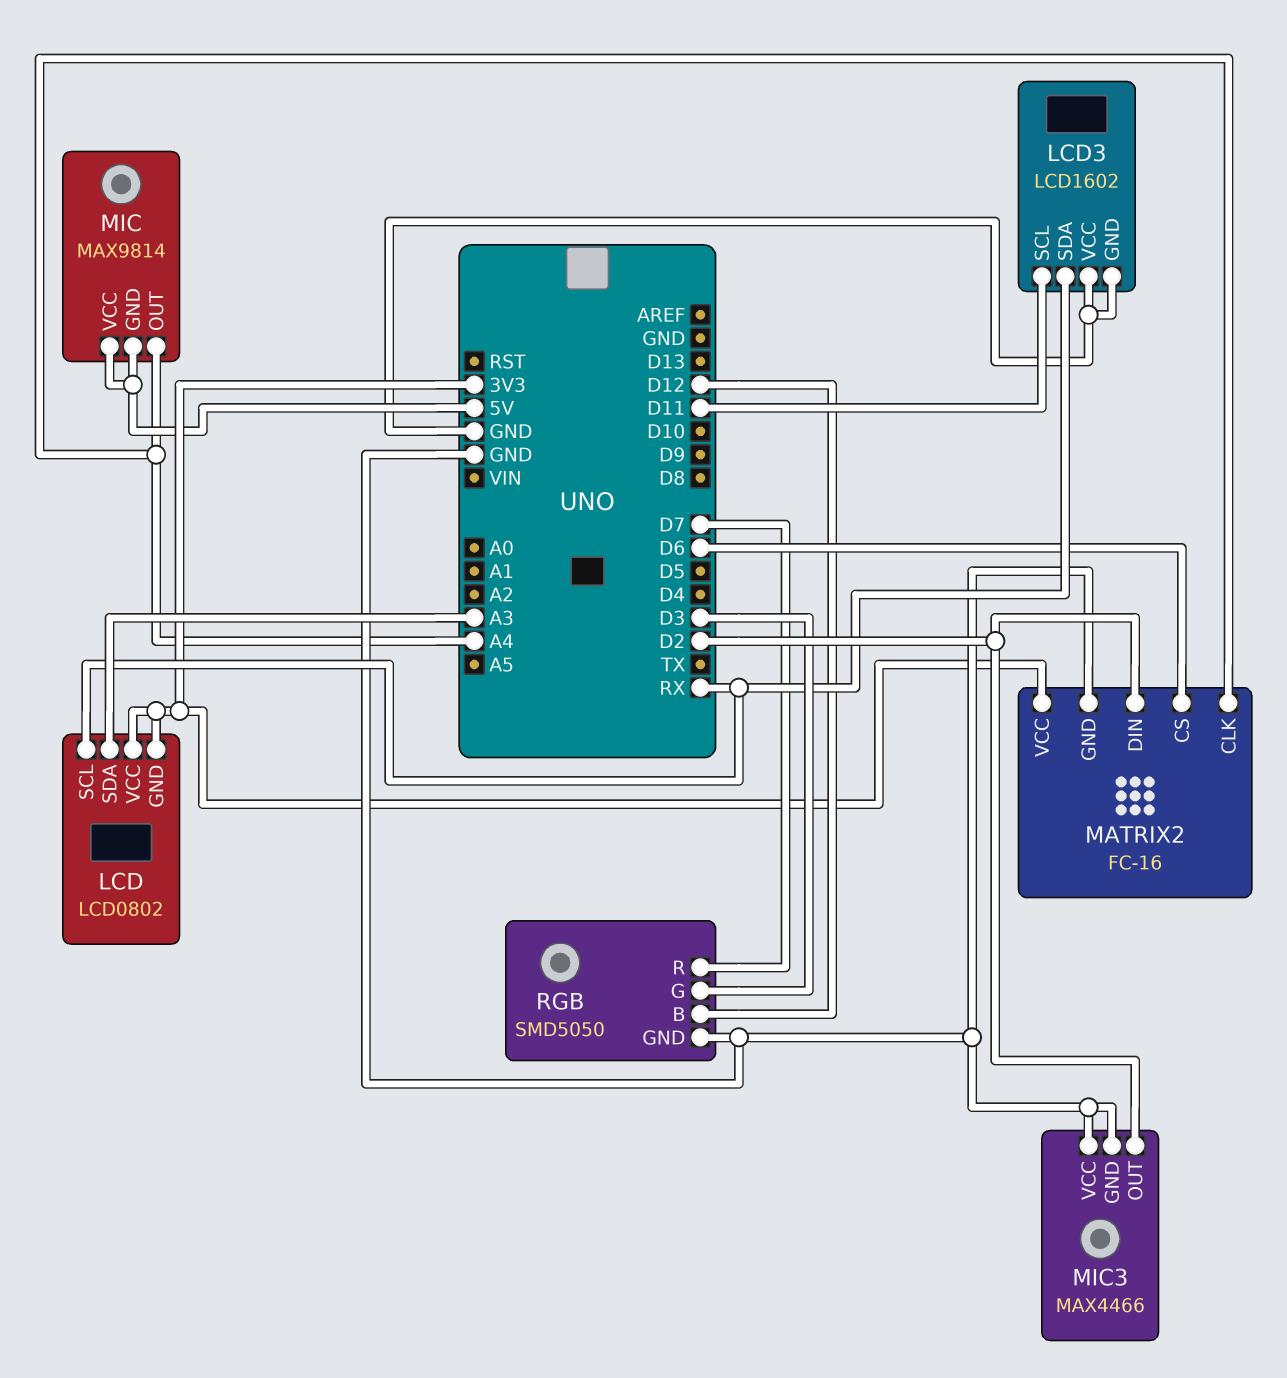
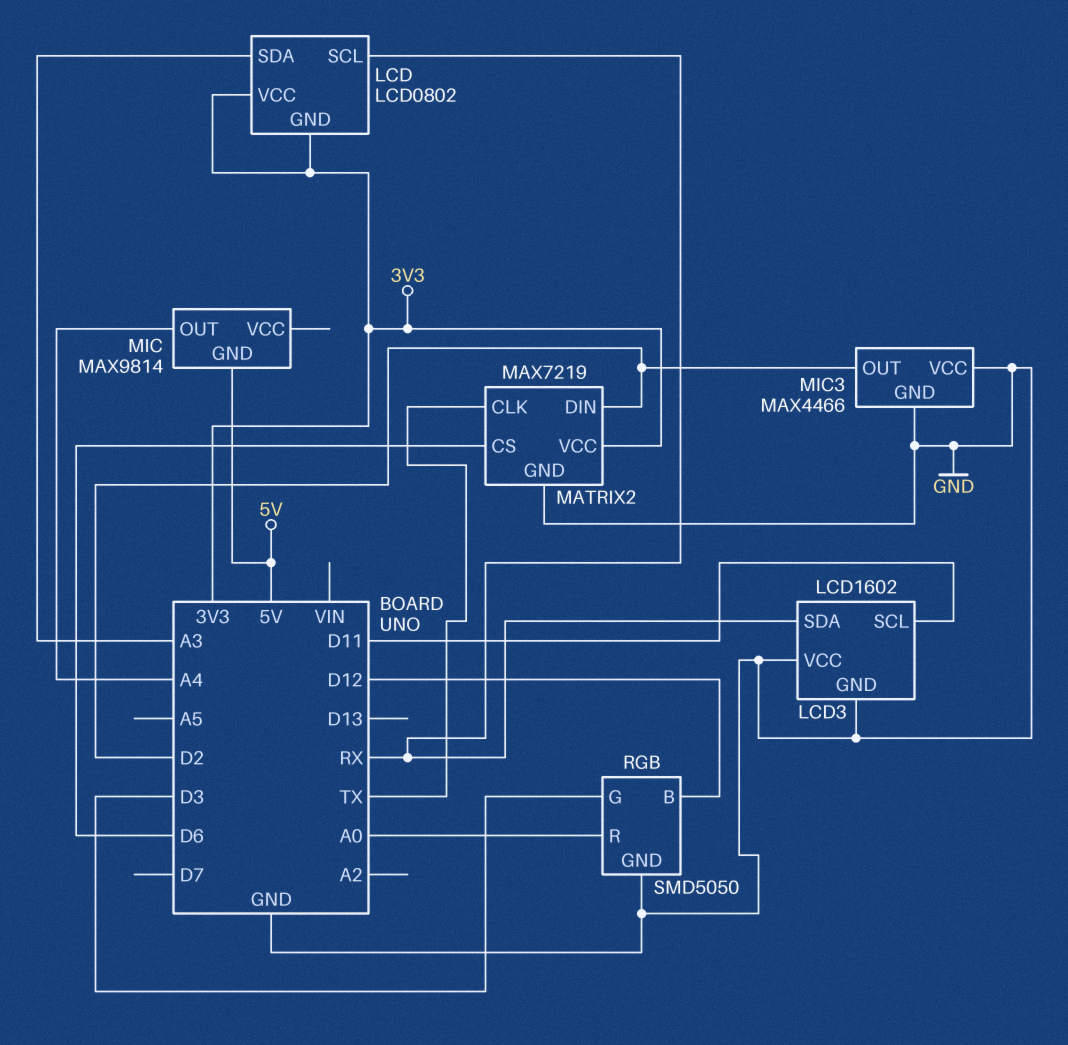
MATRIX2: FC-16 -> MAX7219
MATRIX2 pin CLK: A4 -> TX
MIC pin VCC: 5V -> none
RGB pin R: D7 -> A0

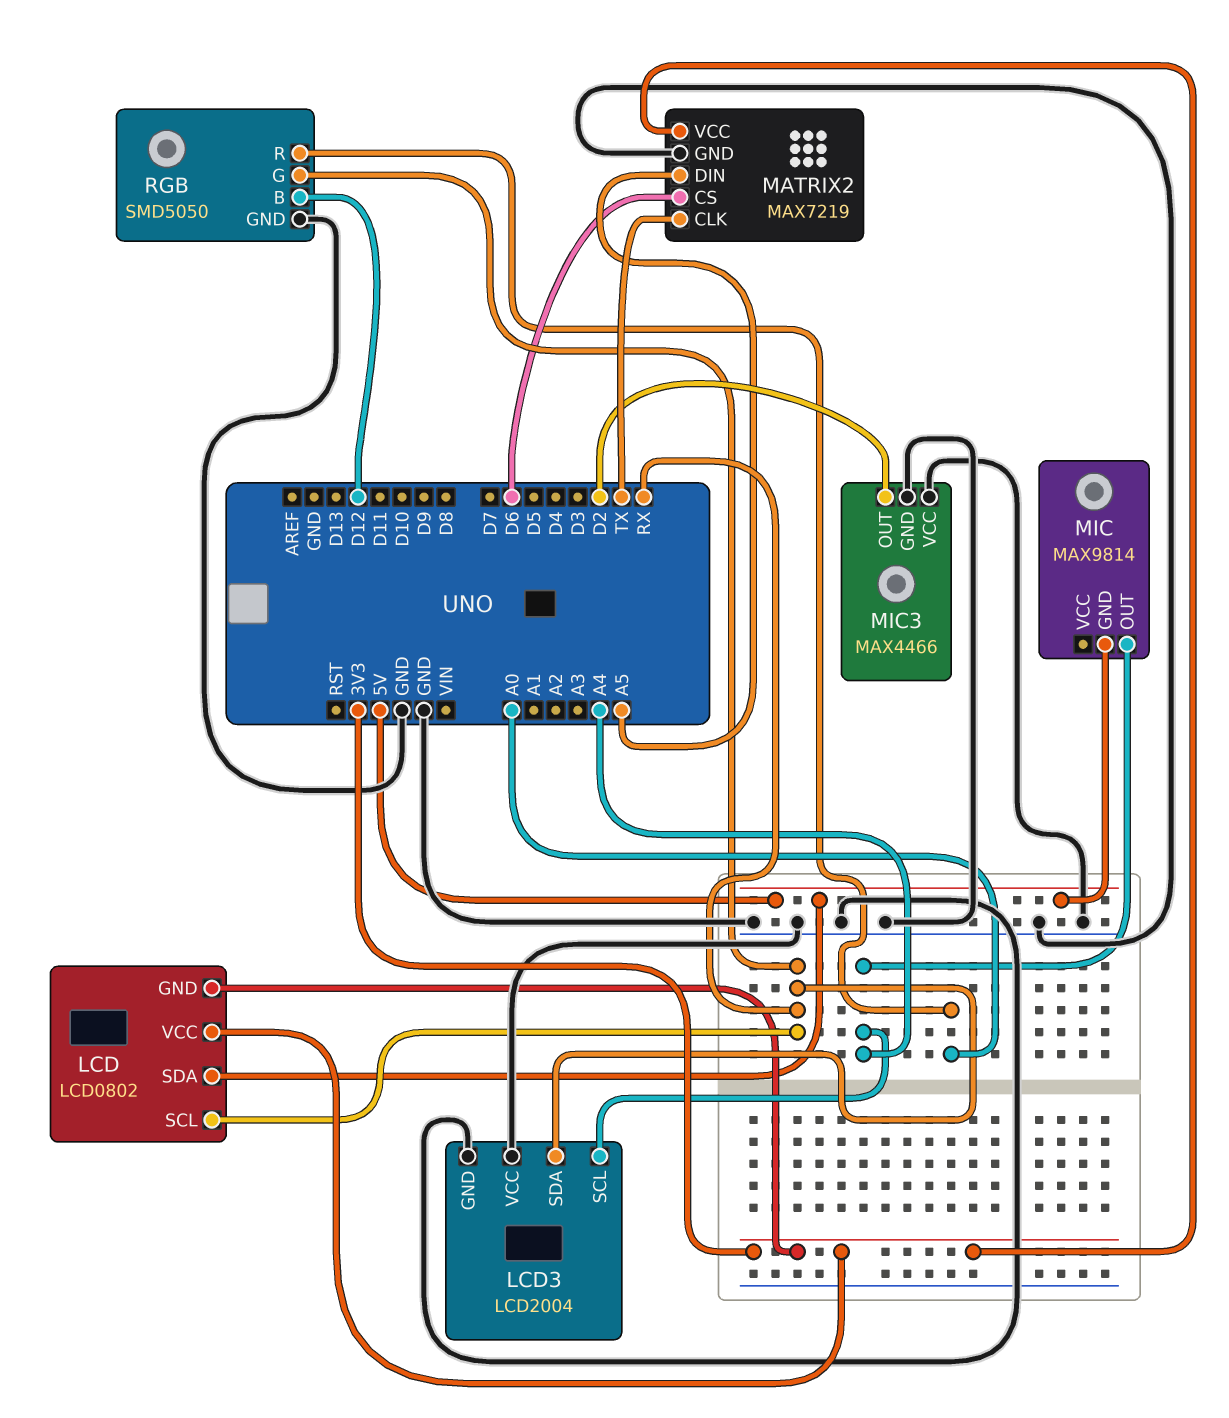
LCD pin SDA: A3 -> 5V
LCD3: LCD1602 -> LCD2004
LCD3 pin SCL: D11 -> A4
MATRIX2 pin DIN: D2 -> A5
RGB pin G: D3 -> RX

